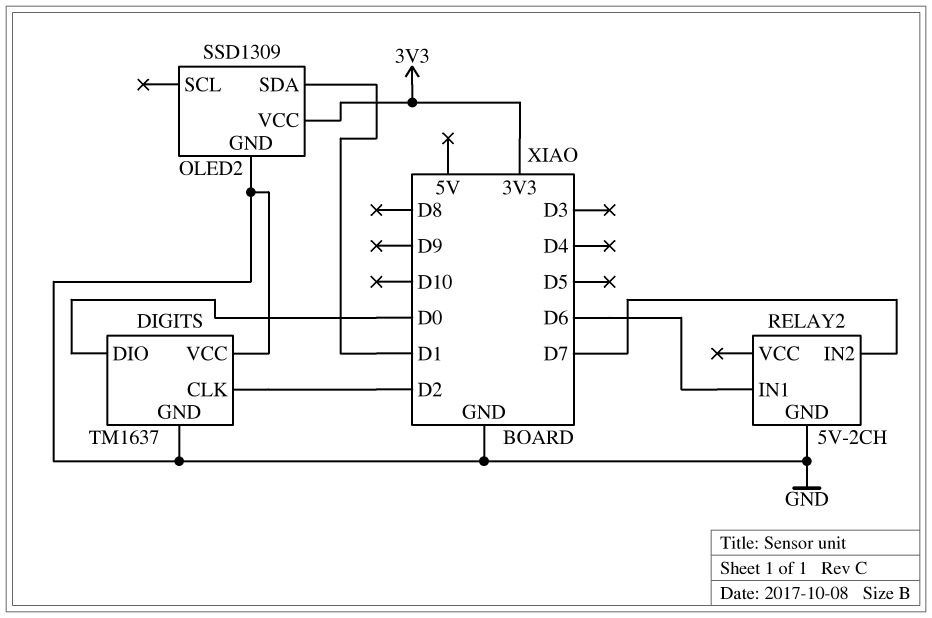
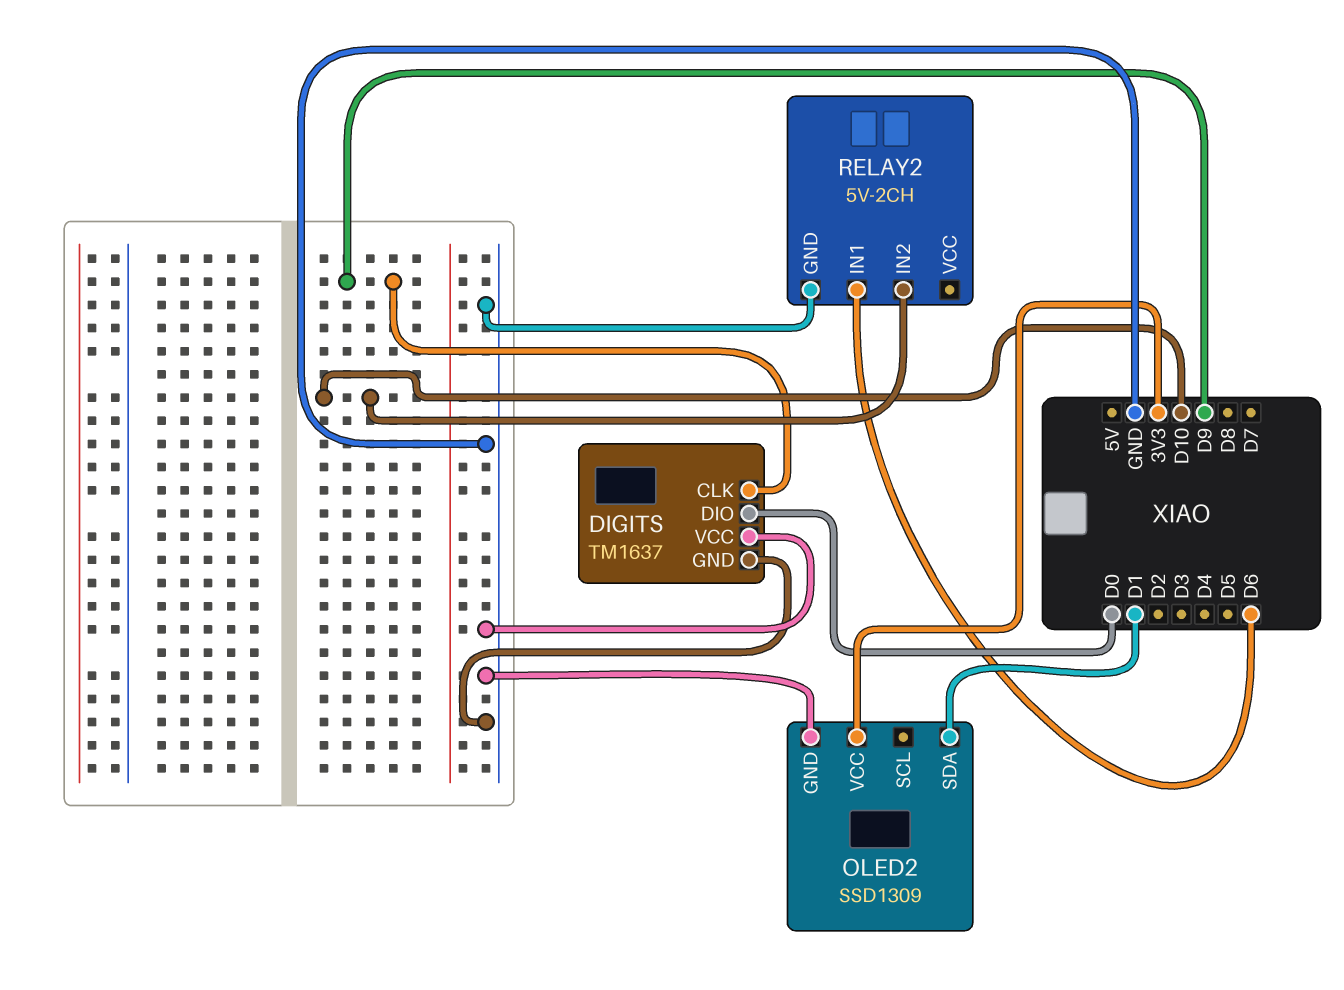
DIGITS pin CLK: D2 -> D9
RELAY2 pin IN2: D7 -> D10

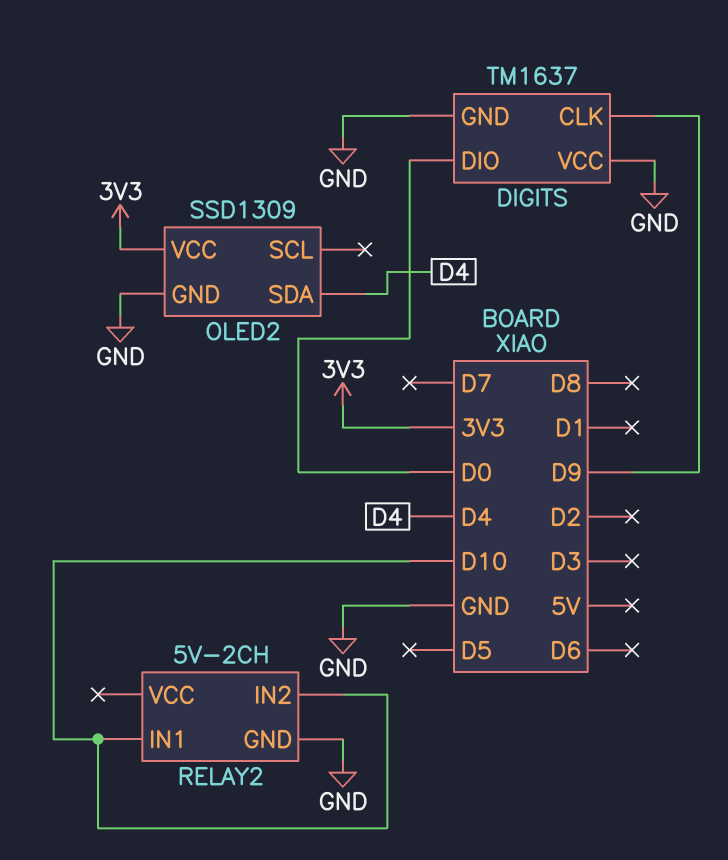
OLED2 pin SDA: D1 -> D4
RELAY2 pin IN1: D6 -> D10

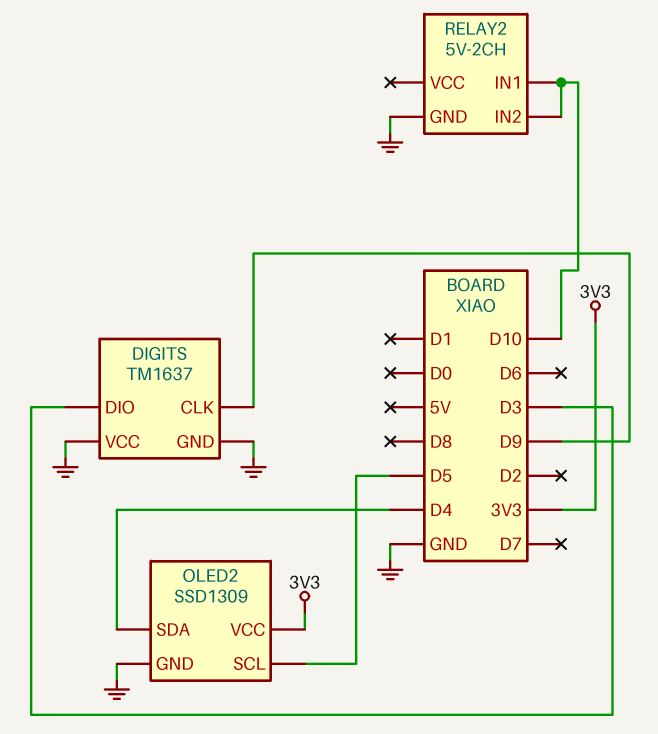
DIGITS pin DIO: D0 -> D3
OLED2 pin SCL: none -> D5

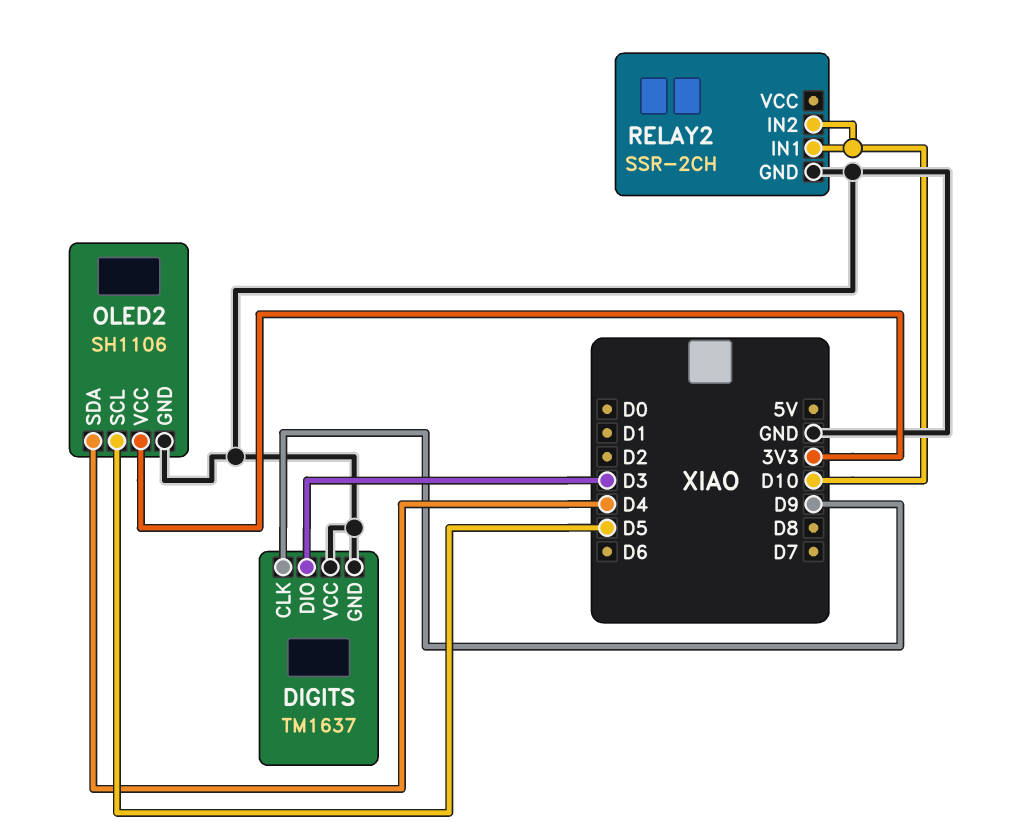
OLED2: SSD1309 -> SH1106
RELAY2: 5V-2CH -> SSR-2CH

